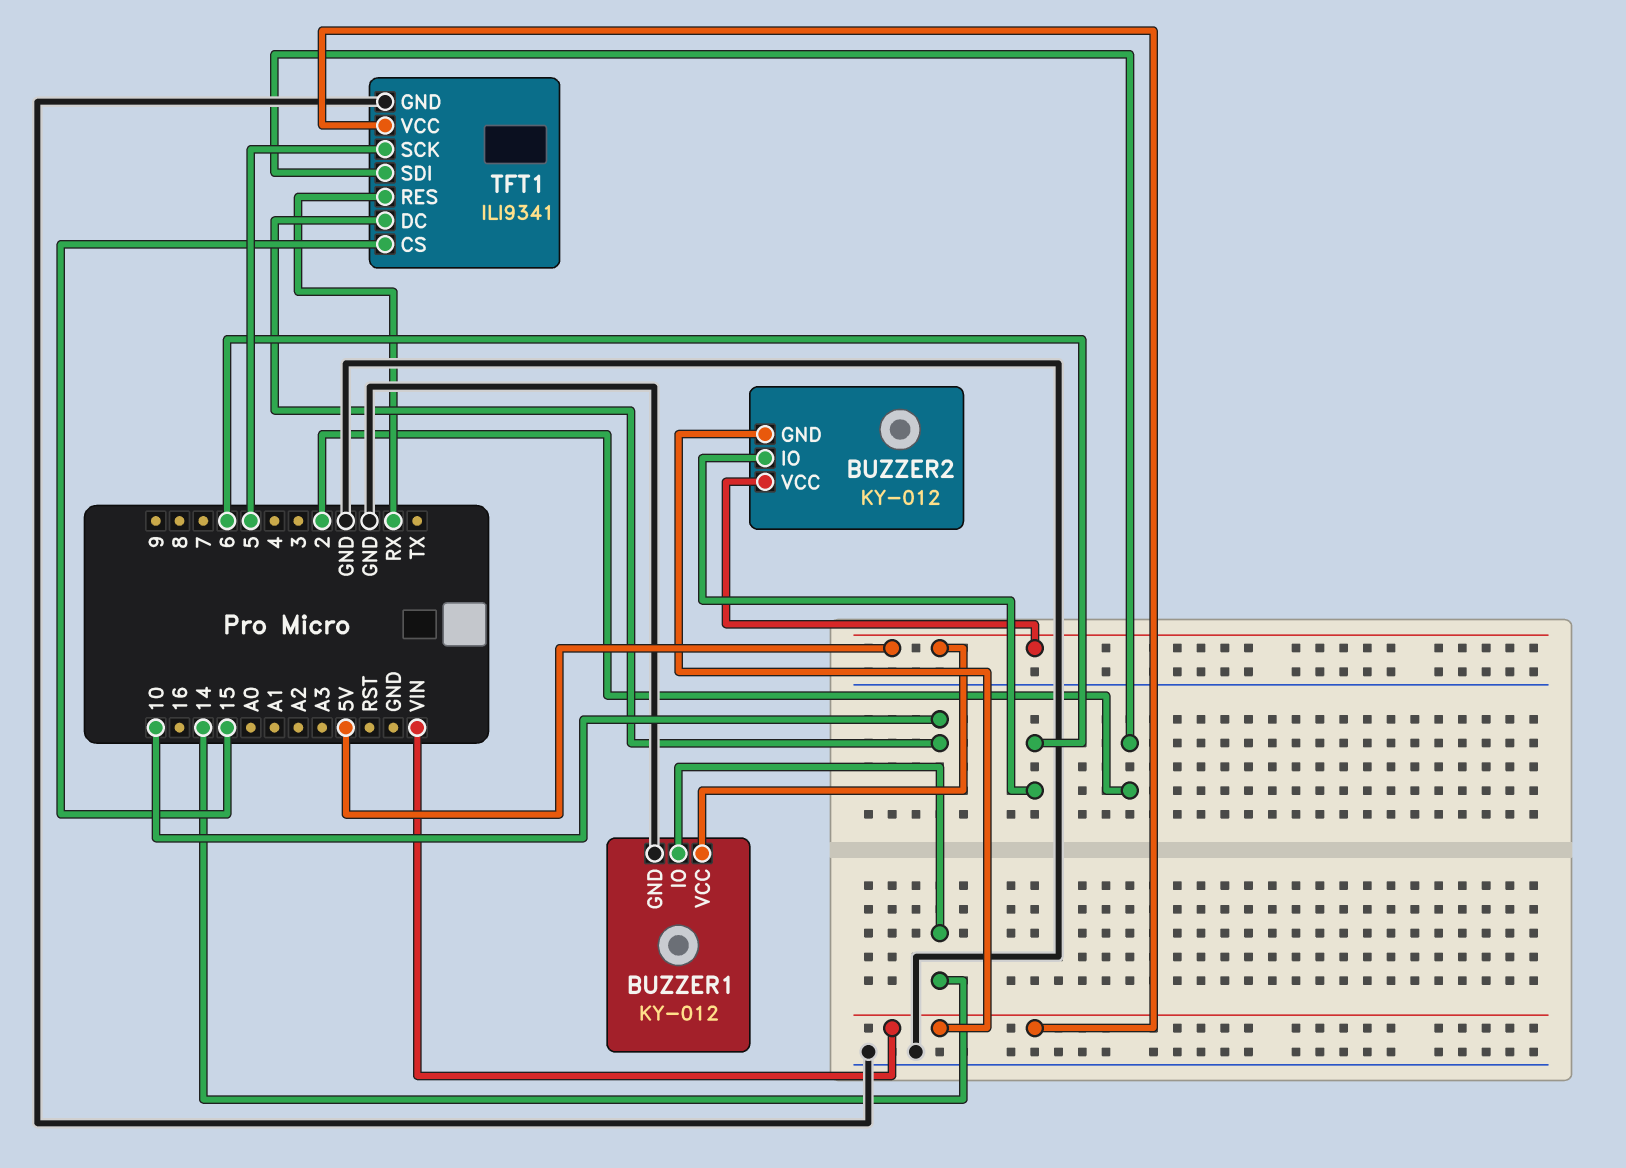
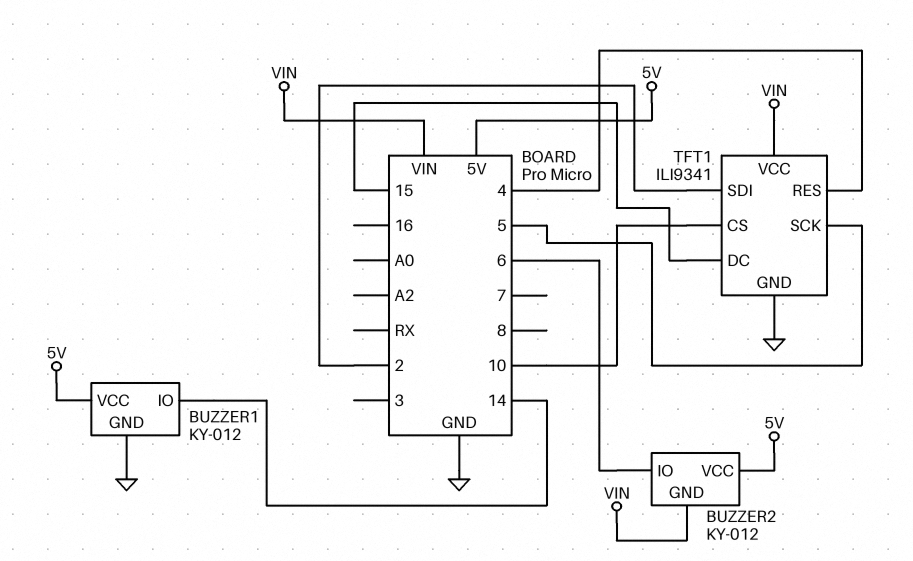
TFT1 pin CS: 15 -> 10
TFT1 pin DC: 10 -> 15
TFT1 pin RES: RX -> 4

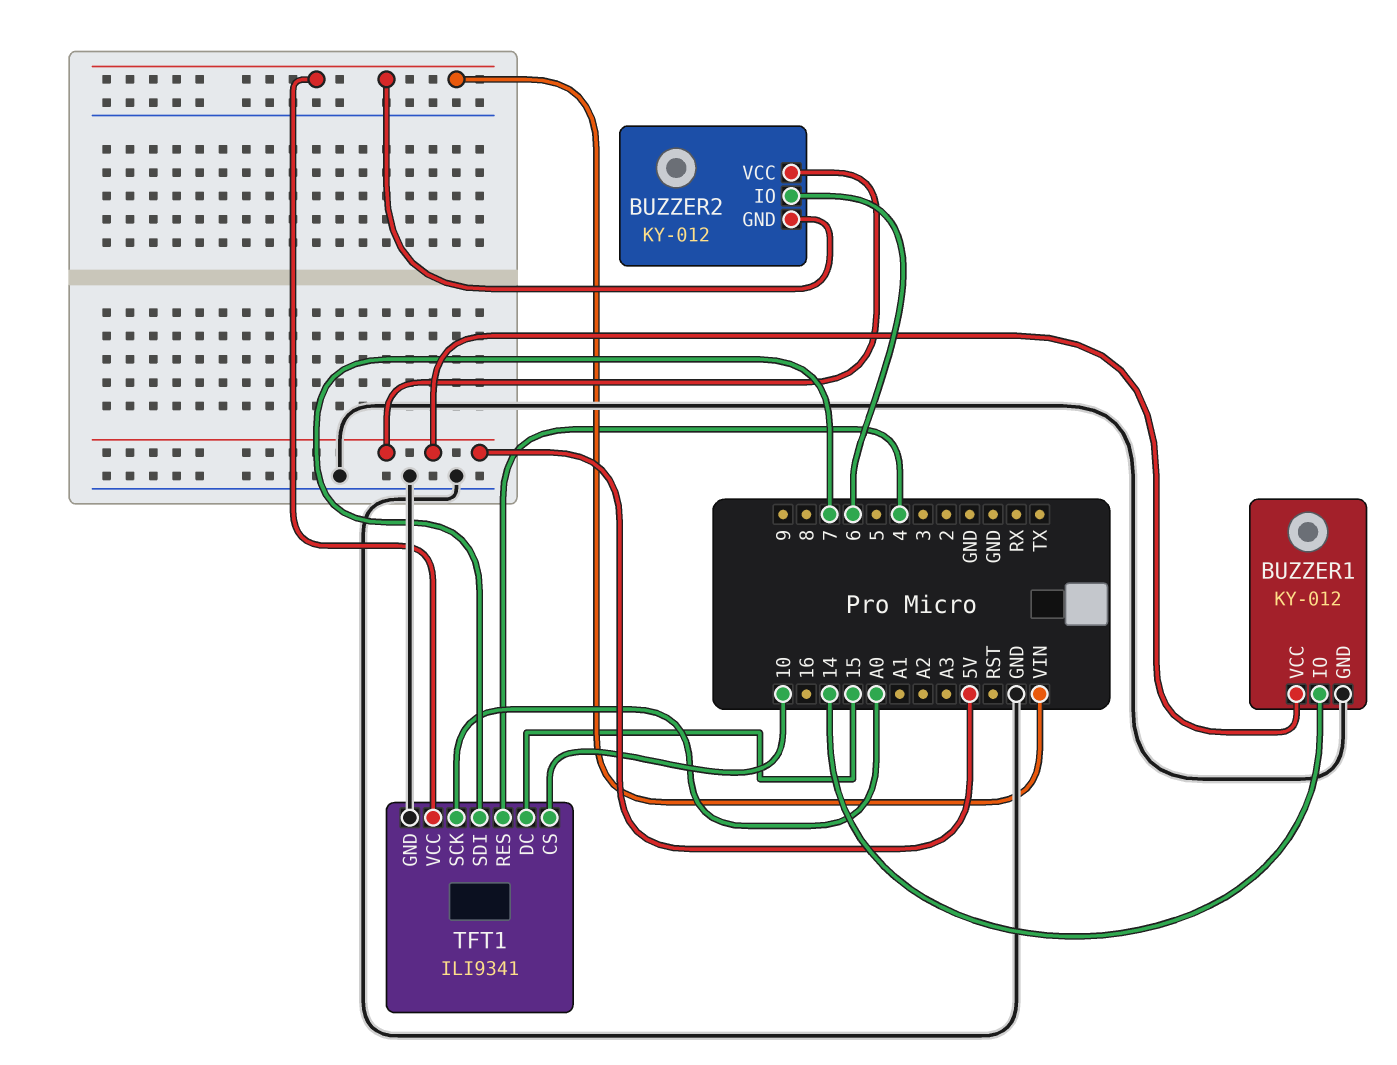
TFT1 pin SCK: 5 -> A0
TFT1 pin SDI: 2 -> 7

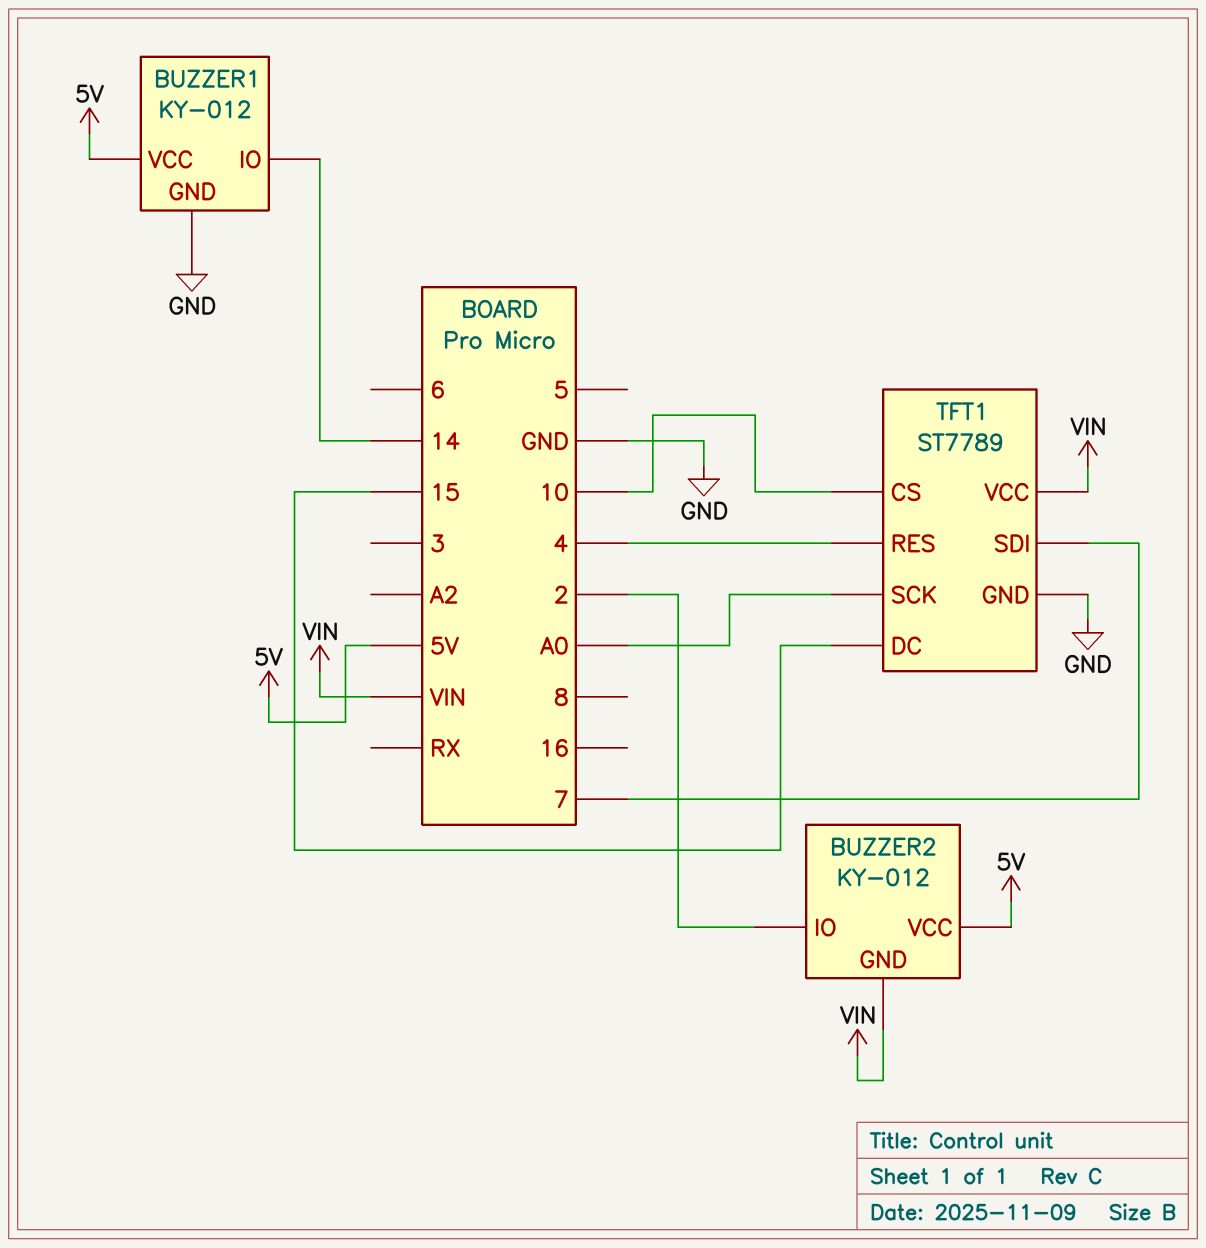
BUZZER2 pin IO: 6 -> 2
TFT1: ILI9341 -> ST7789

